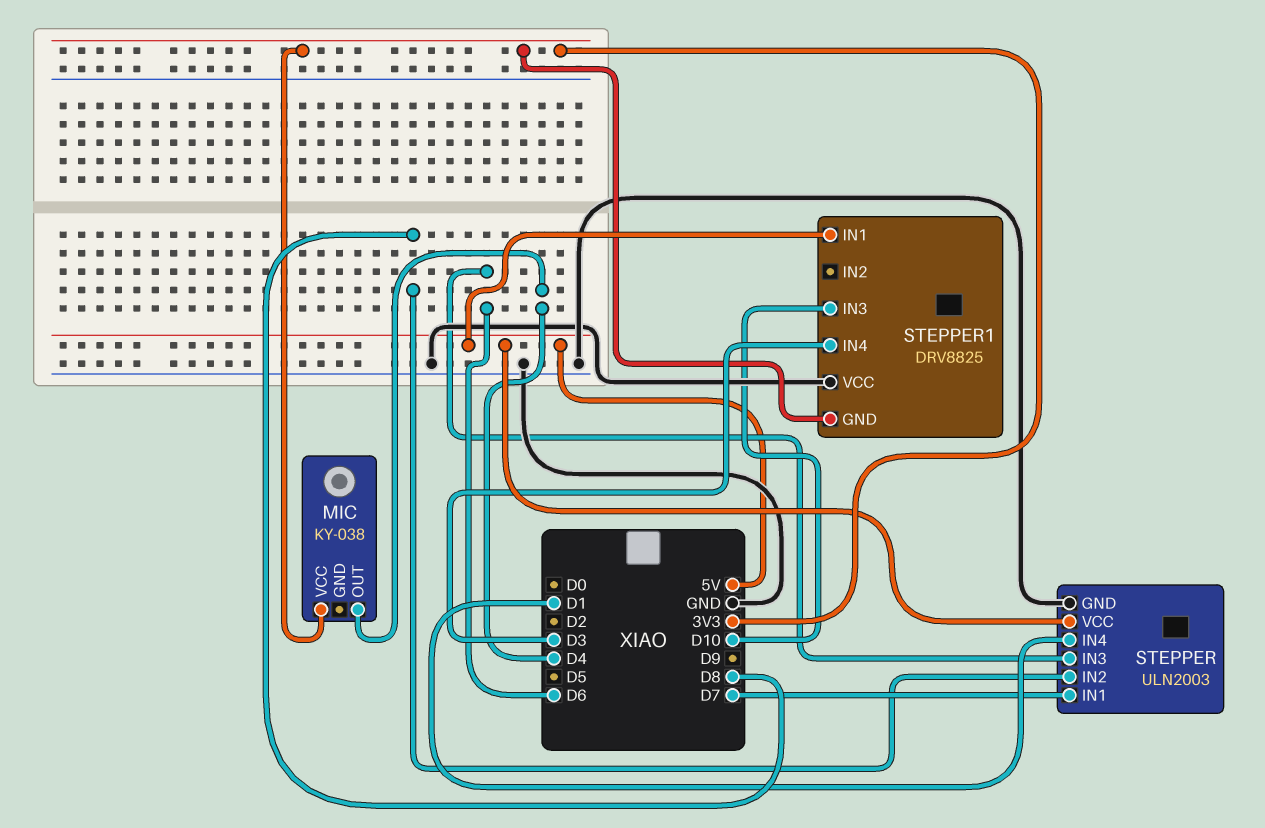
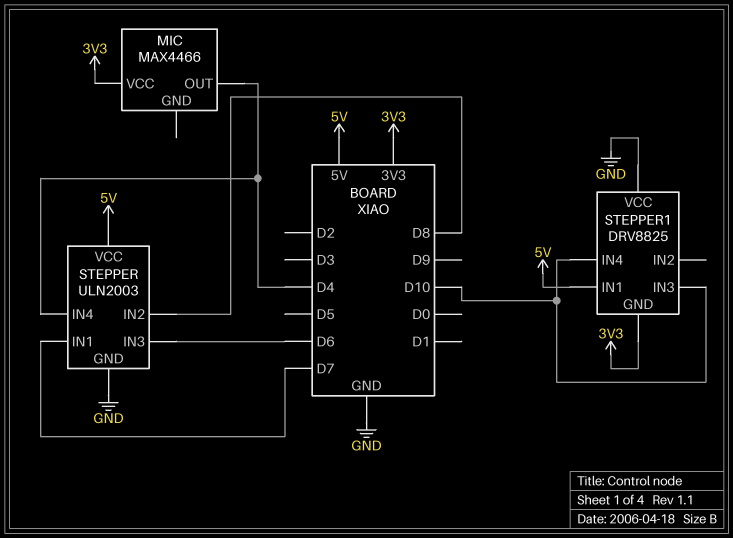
MIC: KY-038 -> MAX4466
STEPPER pin IN4: D1 -> D4
STEPPER1 pin IN4: D3 -> D10

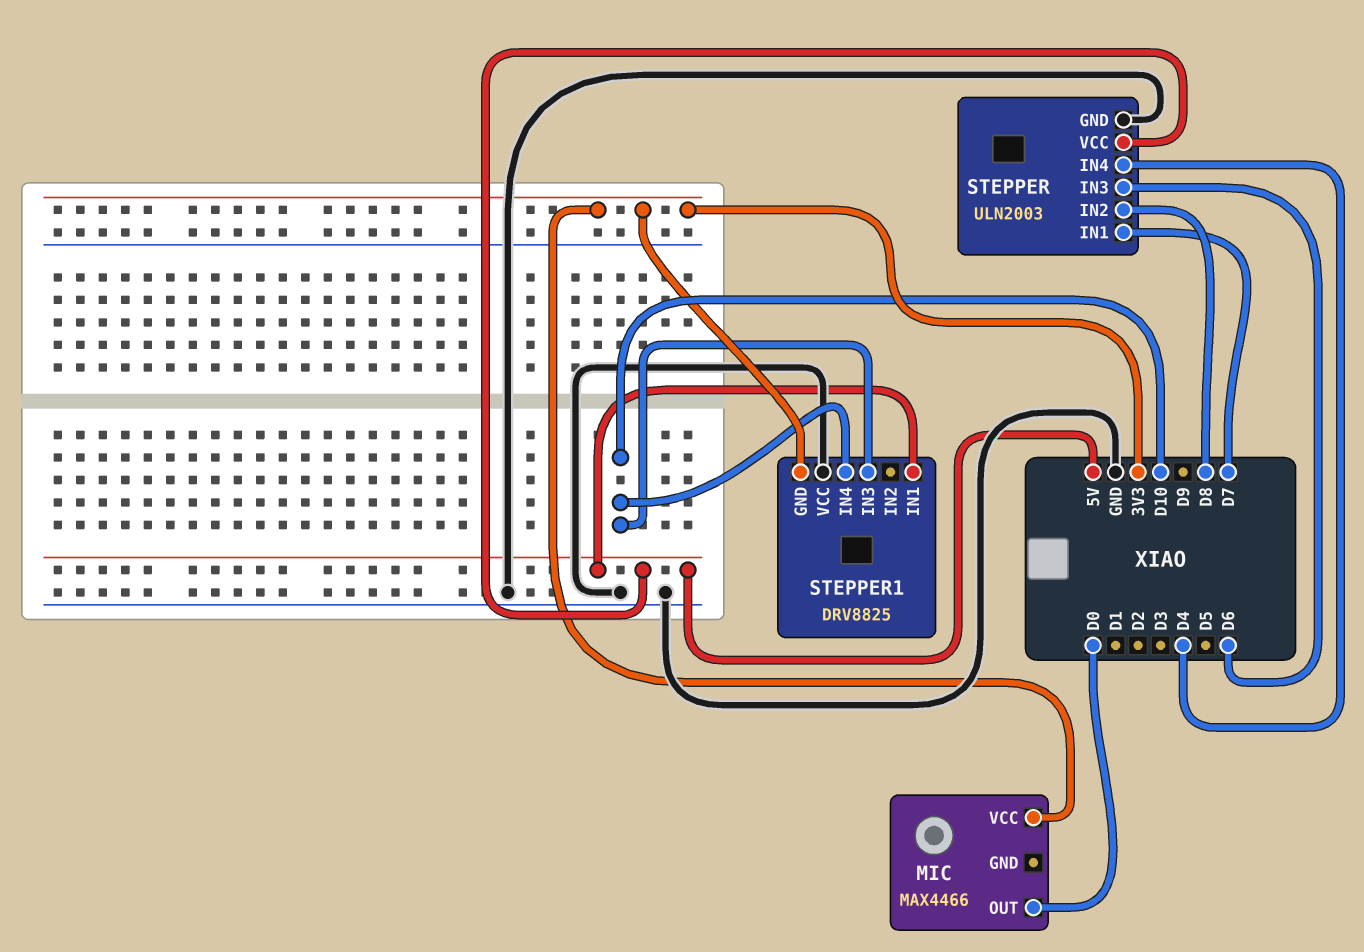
MIC pin OUT: D4 -> D0

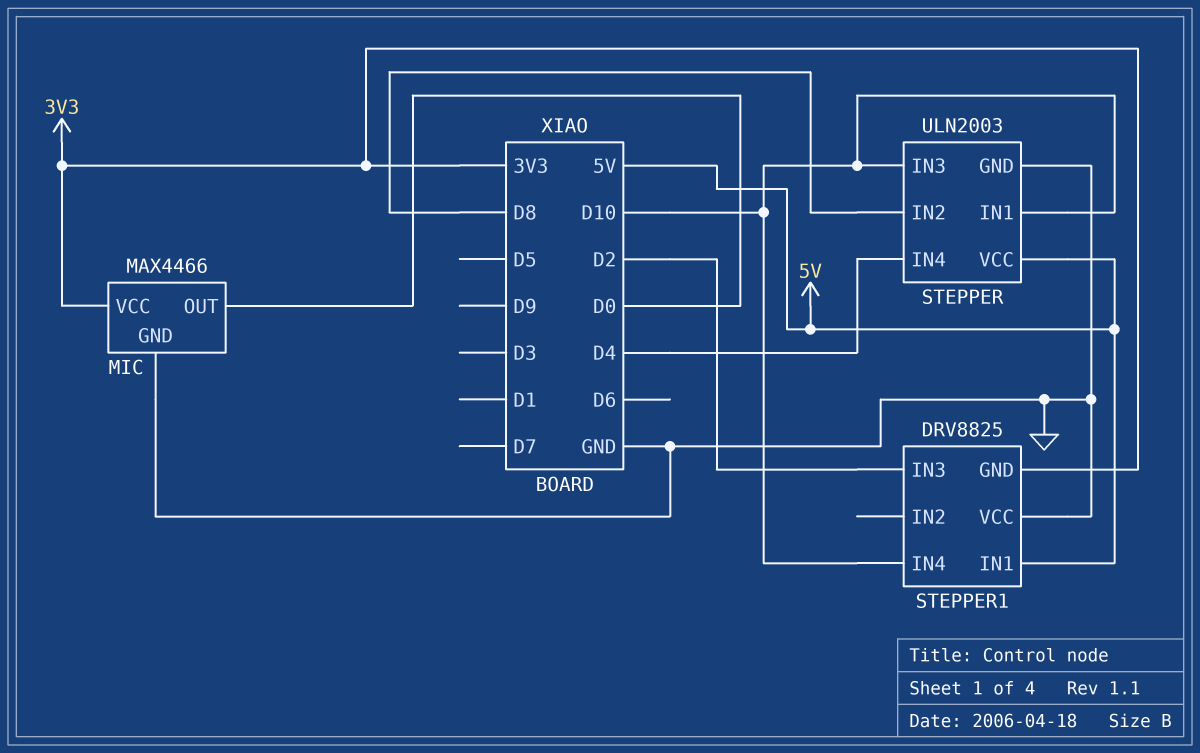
MIC pin GND: none -> GND
STEPPER pin IN1: D7 -> D10
STEPPER pin IN3: D6 -> D10
STEPPER1 pin IN3: D10 -> D2

